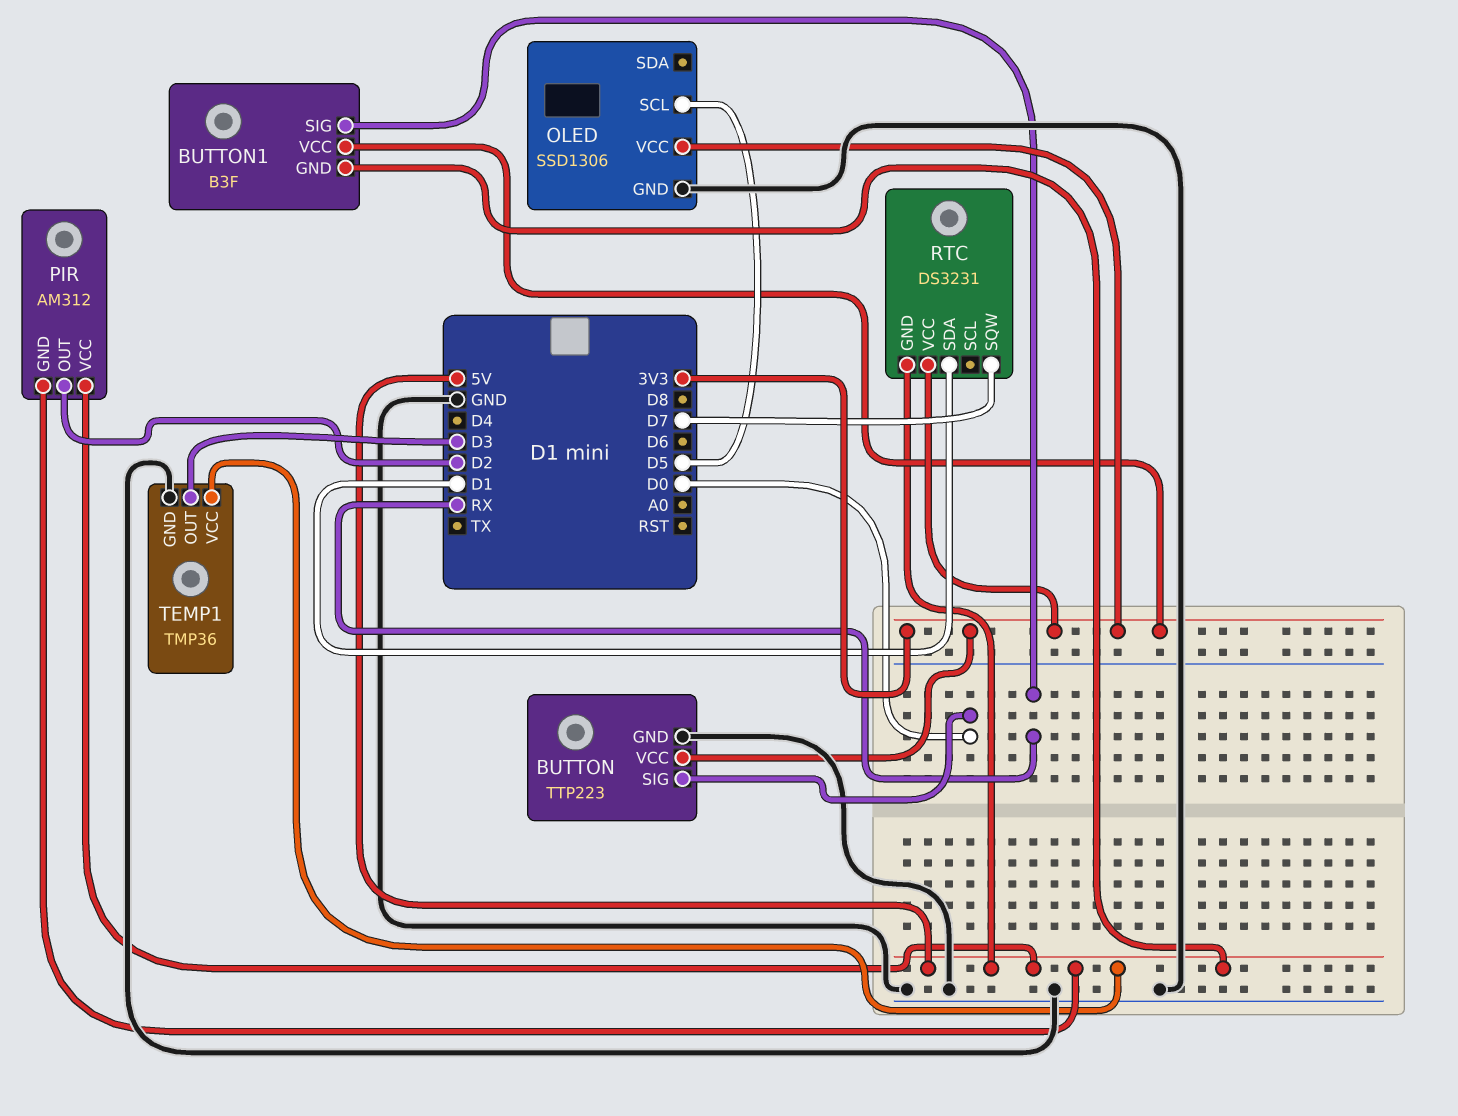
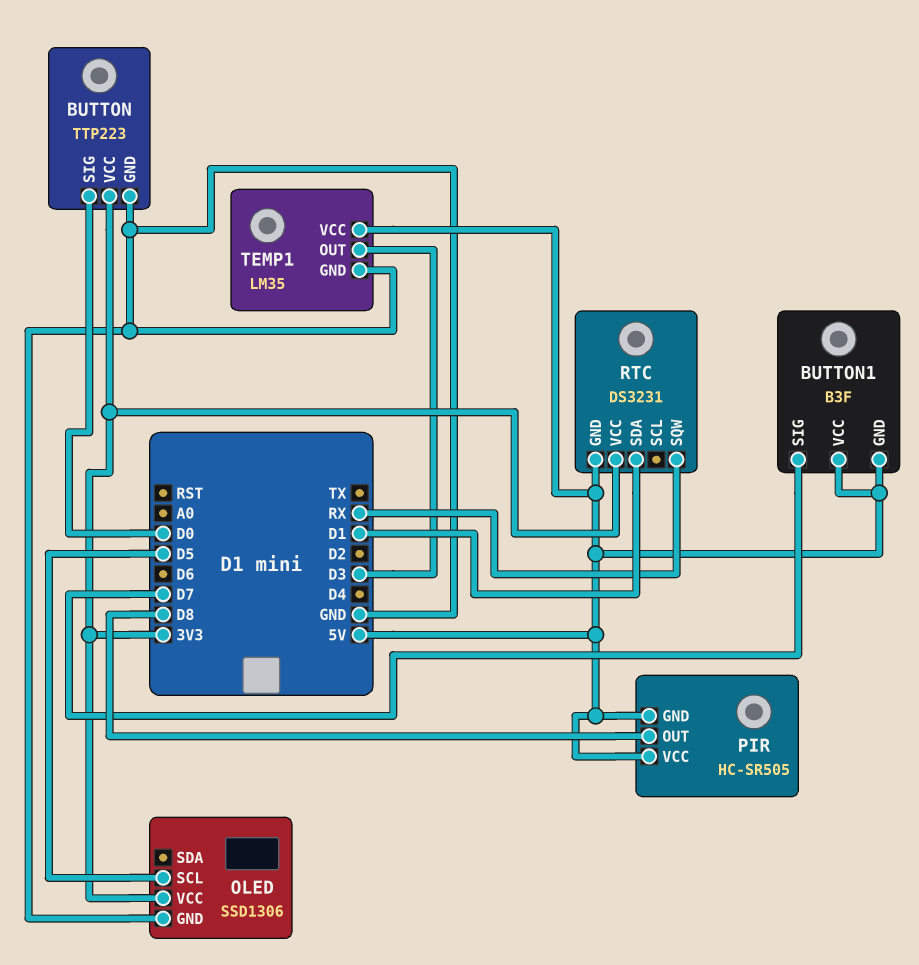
BUTTON1 pin SIG: RX -> D7
BUTTON1 pin VCC: 3V3 -> 5V
PIR: AM312 -> HC-SR505
PIR pin OUT: D2 -> D8
RTC pin SQW: D7 -> RX
TEMP1: TMP36 -> LM35

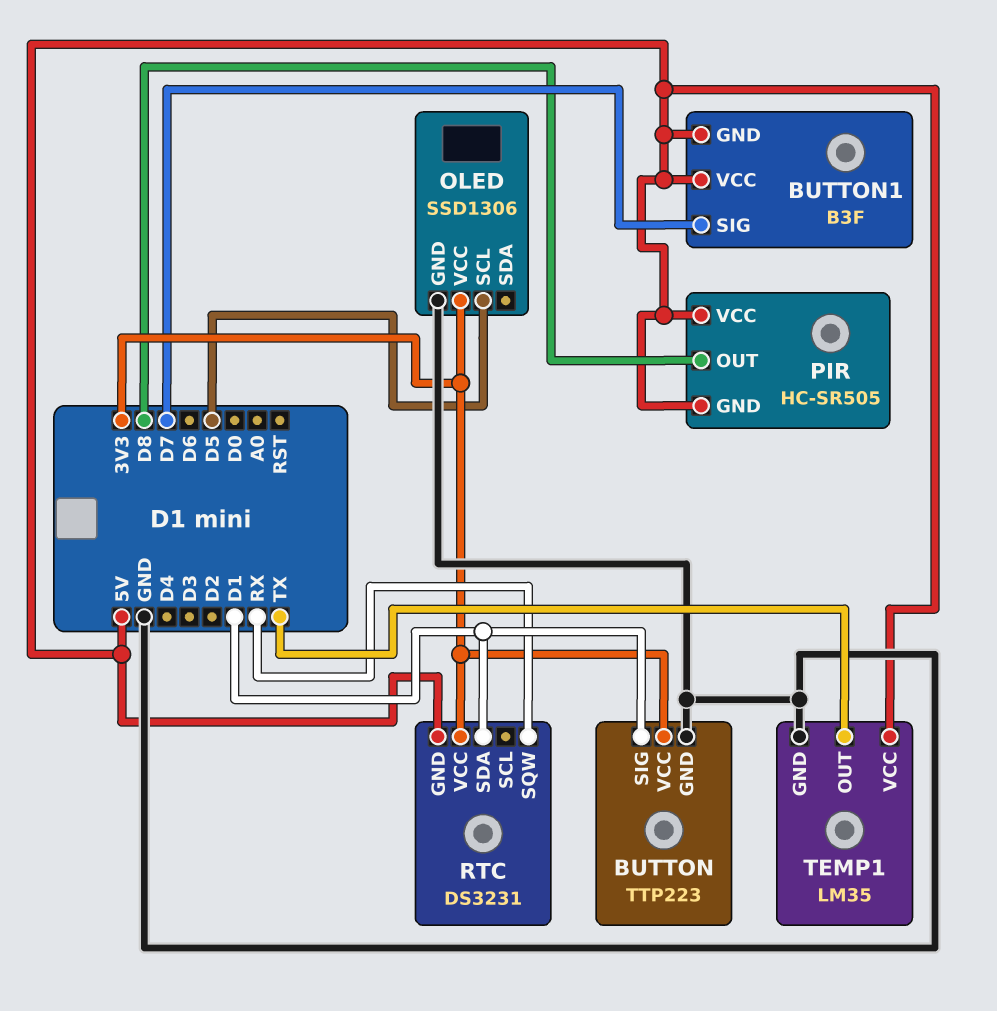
BUTTON pin SIG: D0 -> D1
TEMP1 pin OUT: D3 -> TX

